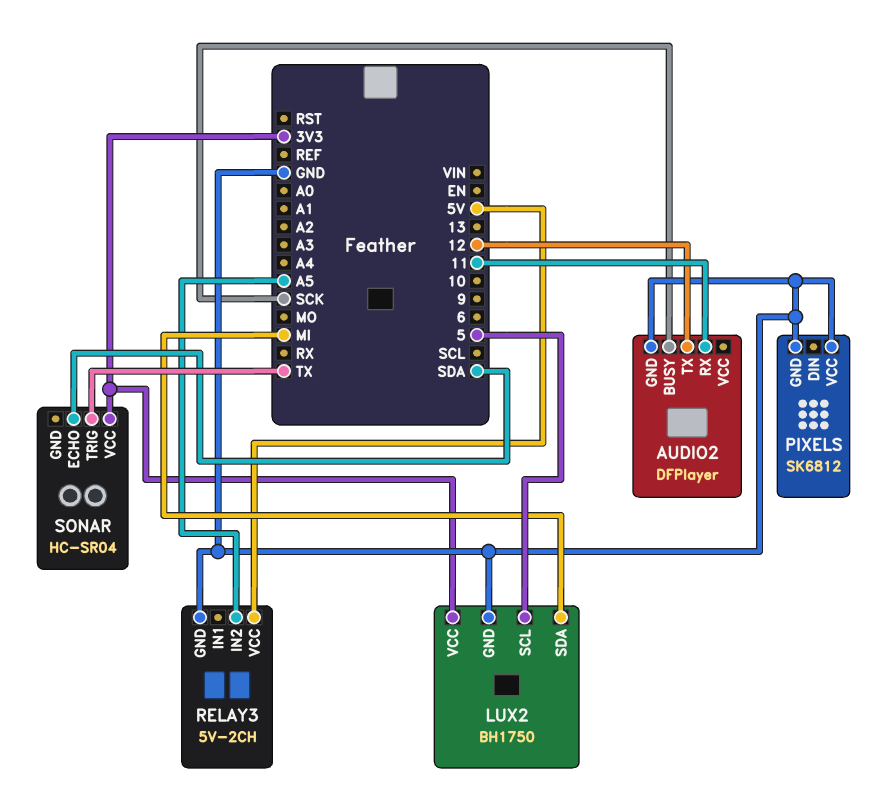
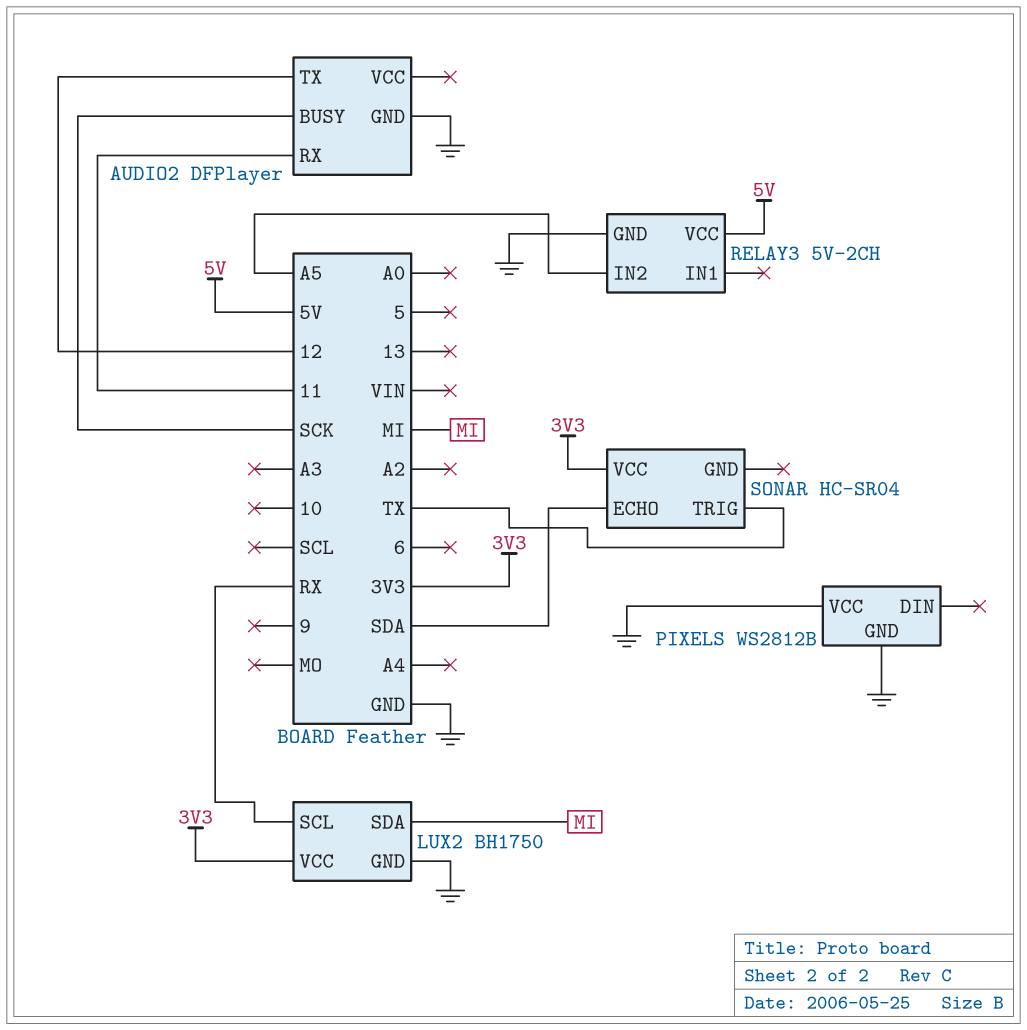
LUX2 pin SCL: 5 -> RX
PIXELS: SK6812 -> WS2812B

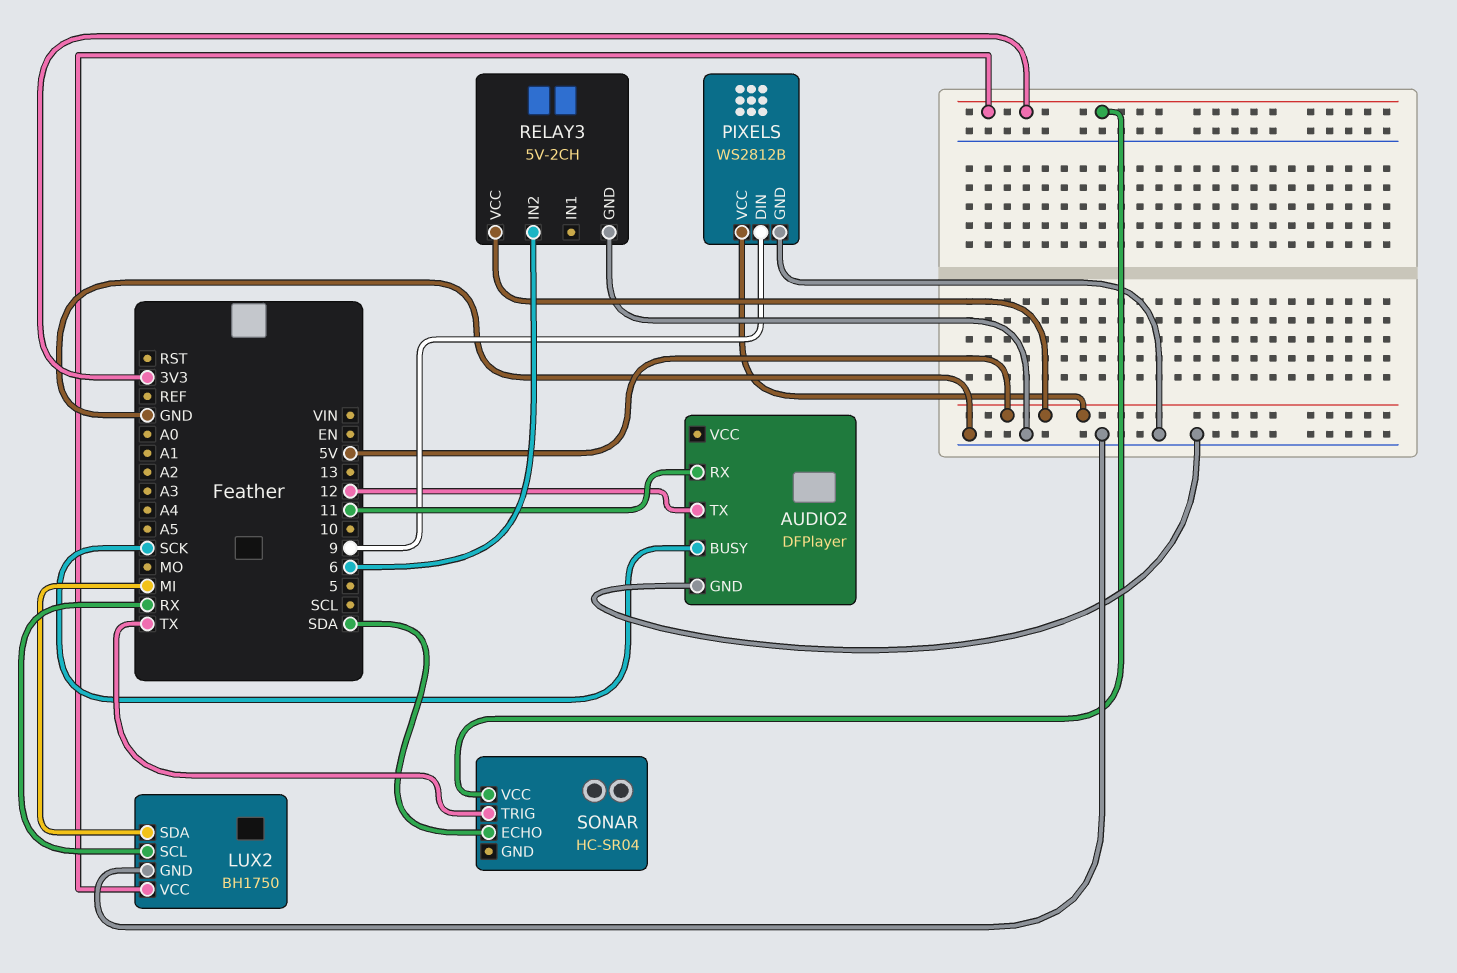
PIXELS pin DIN: none -> 9
PIXELS pin VCC: GND -> 5V
RELAY3 pin IN2: A5 -> 6

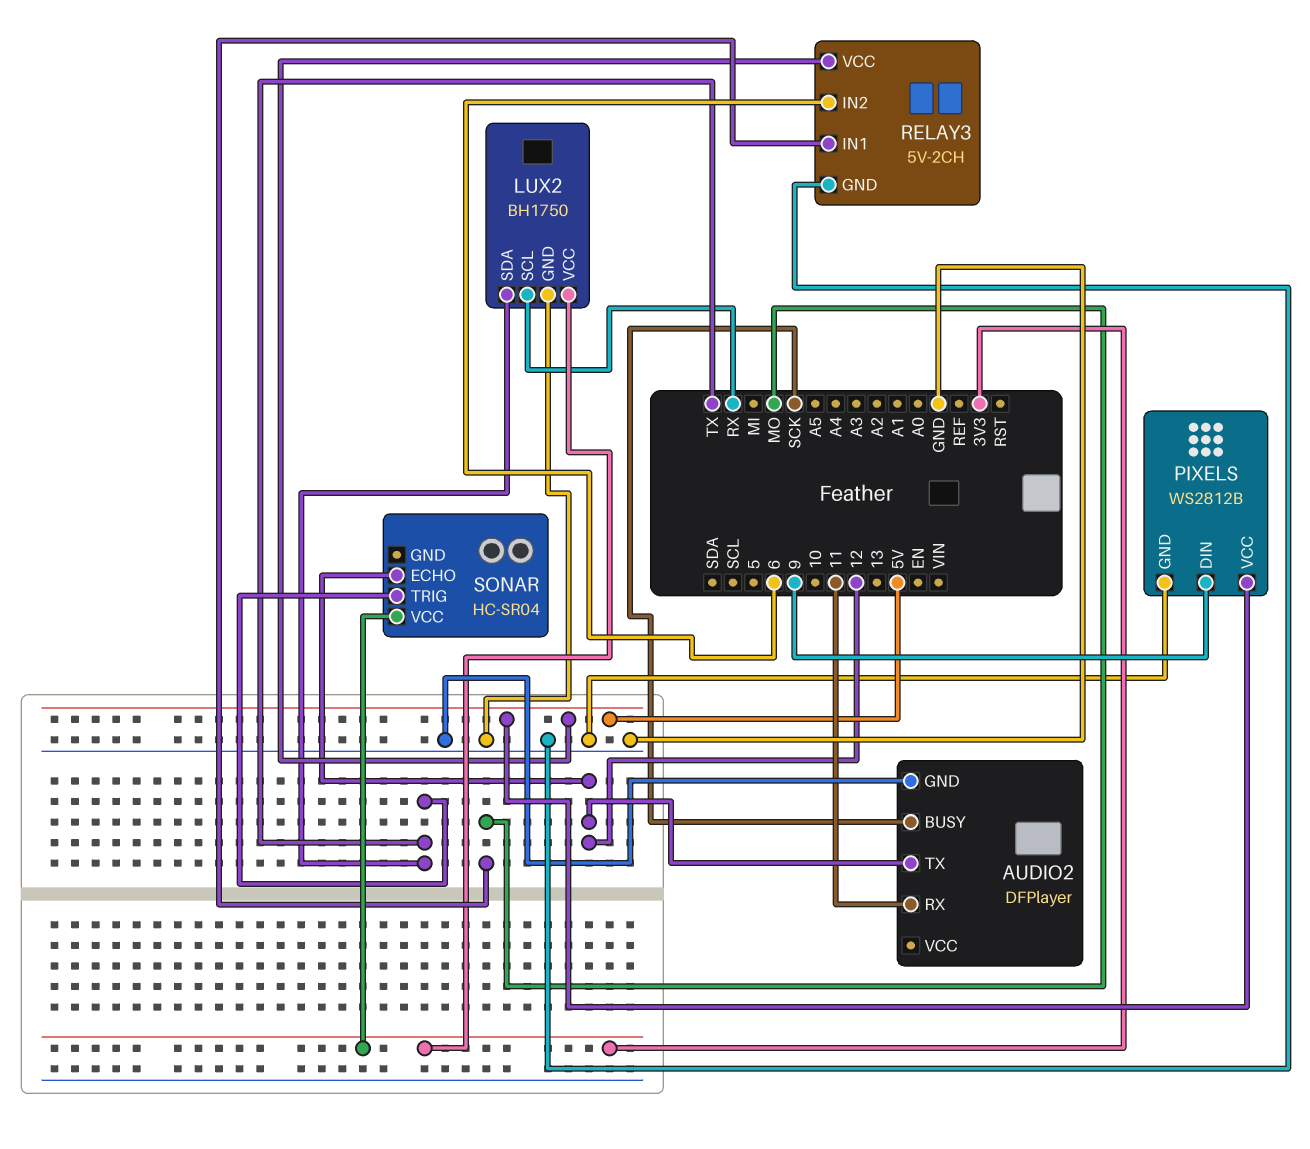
LUX2 pin SDA: MI -> TX
RELAY3 pin IN1: none -> MO
SONAR pin ECHO: SDA -> 12

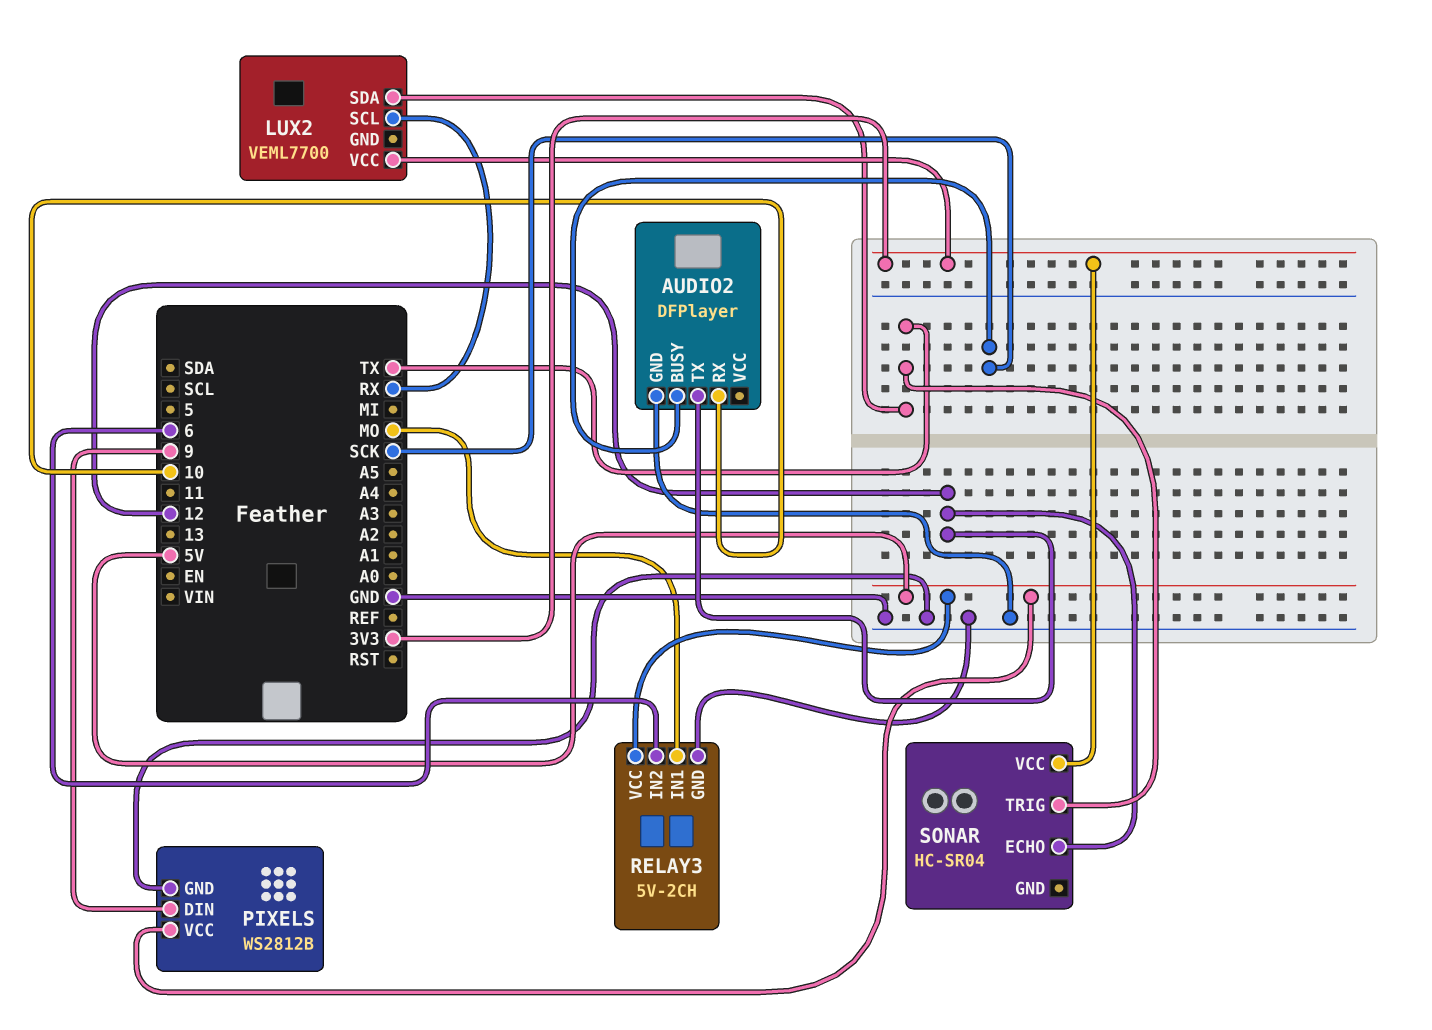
AUDIO2 pin RX: 11 -> 10
LUX2: BH1750 -> VEML7700
LUX2 pin GND: GND -> none

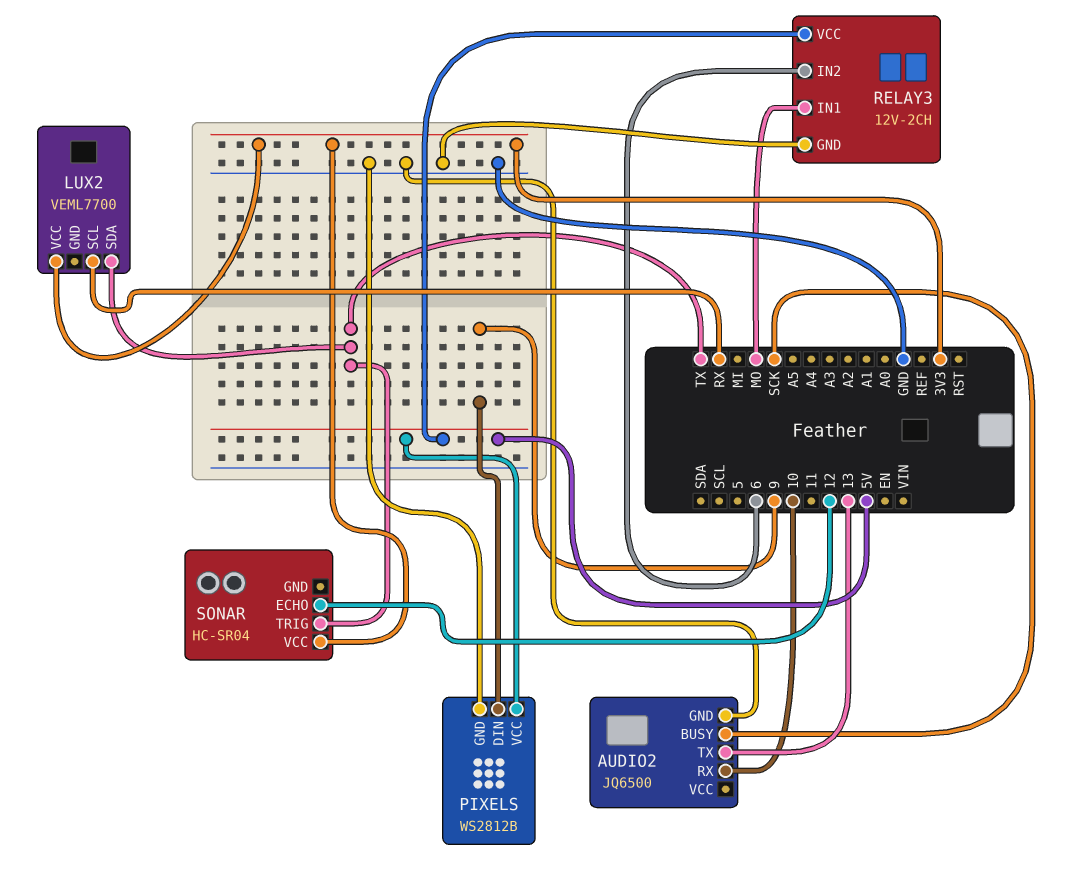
AUDIO2: DFPlayer -> JQ6500
AUDIO2 pin TX: 12 -> 13
RELAY3: 5V-2CH -> 12V-2CH

